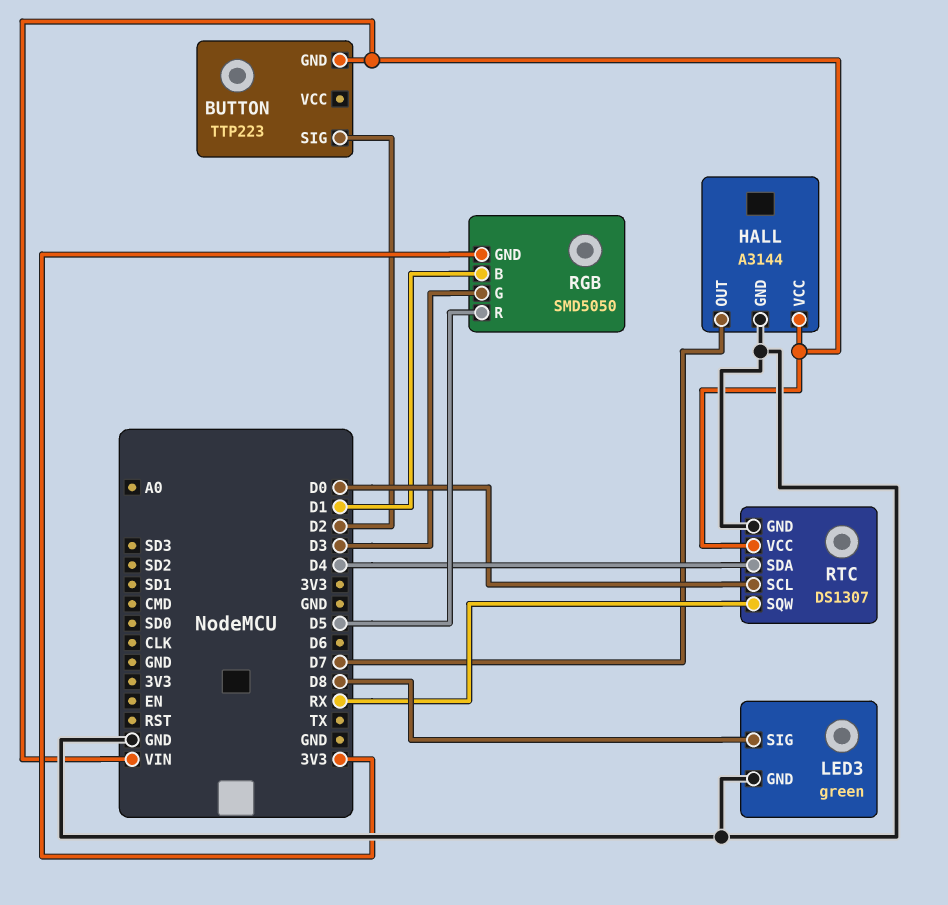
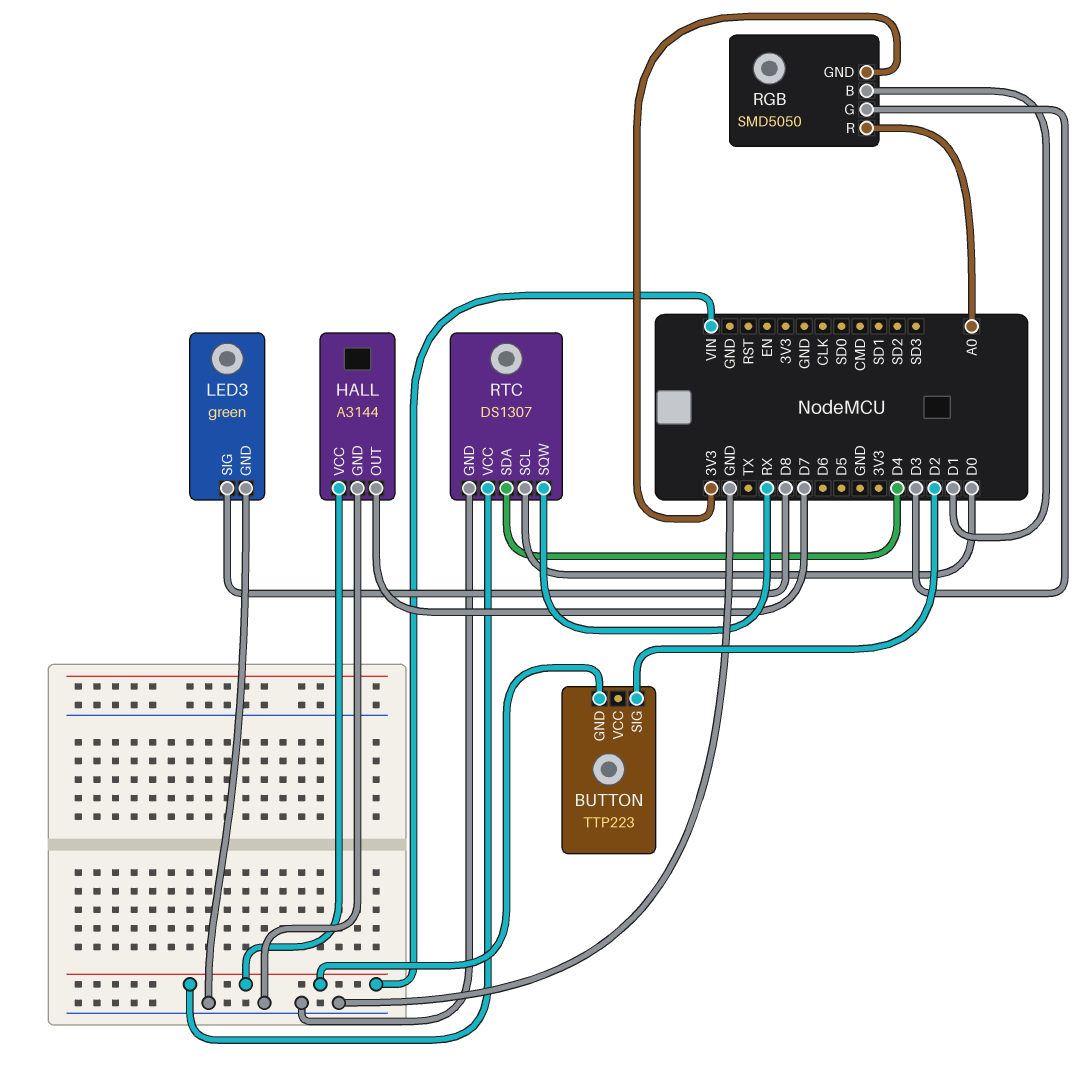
RGB pin R: D5 -> A0

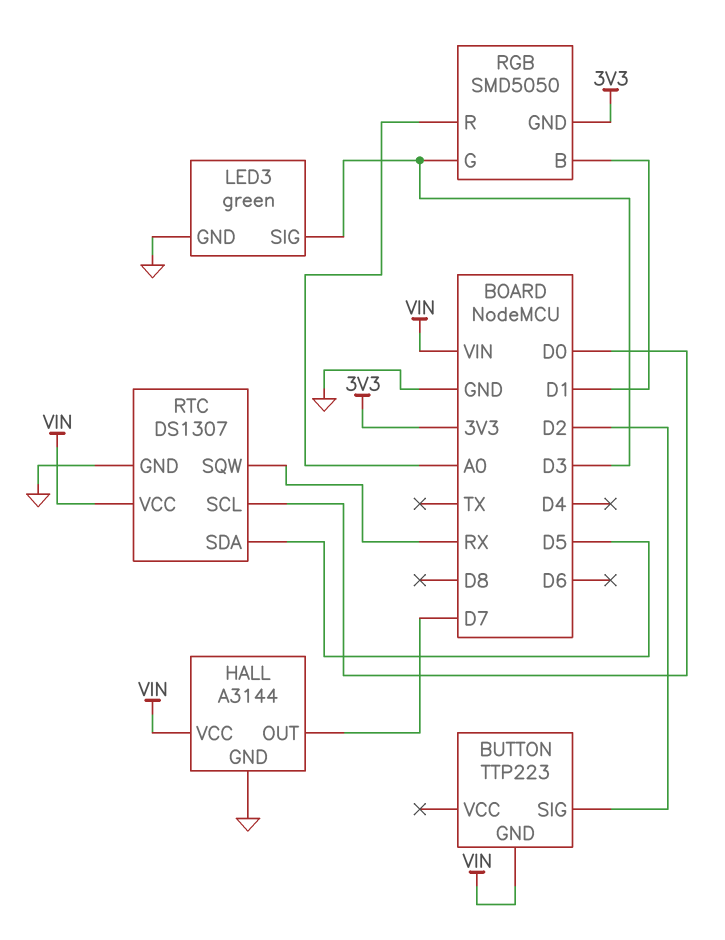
LED3 pin SIG: D8 -> D3
RTC pin SDA: D4 -> D5

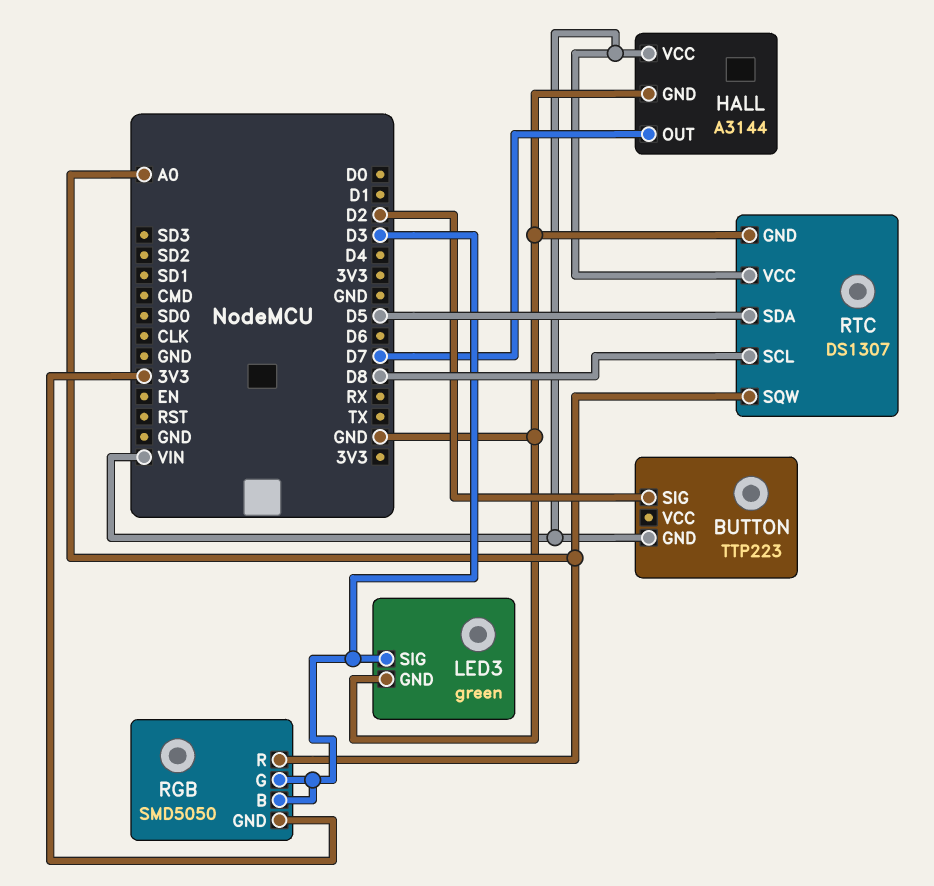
RGB pin B: D1 -> D3
RTC pin SCL: D0 -> D8
RTC pin SQW: RX -> A0

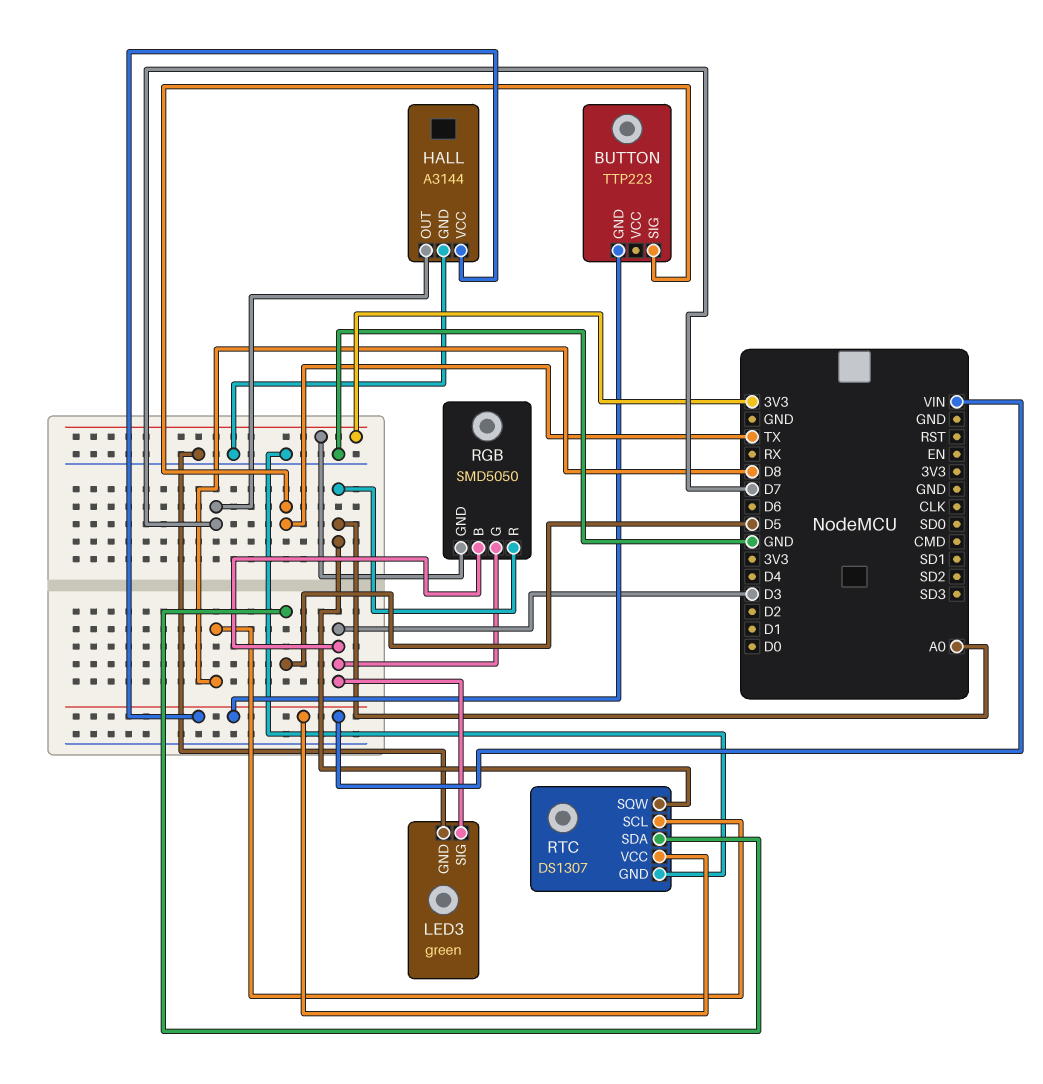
BUTTON pin SIG: D2 -> TX

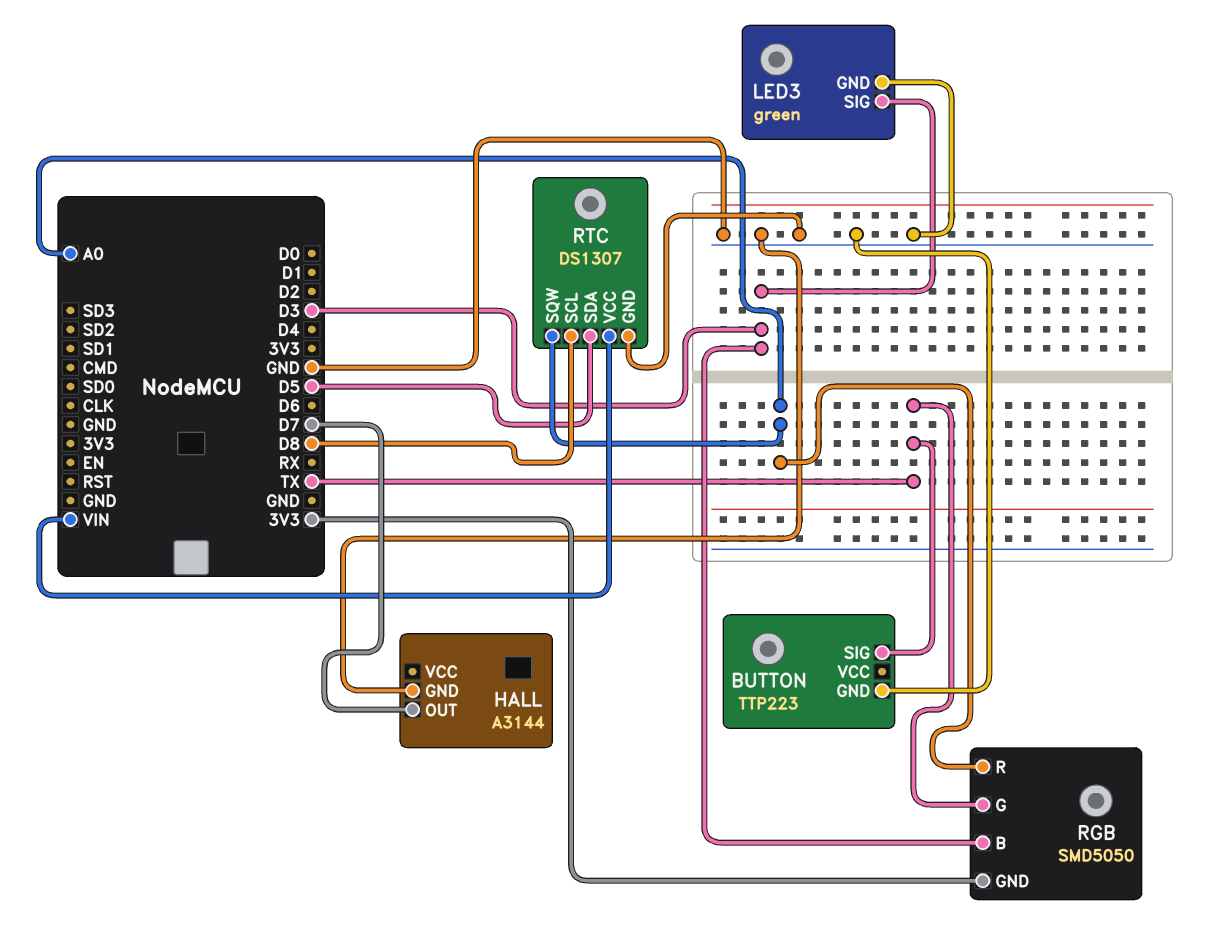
BUTTON pin GND: VIN -> GND
HALL pin VCC: VIN -> none
RGB pin G: D3 -> TX

